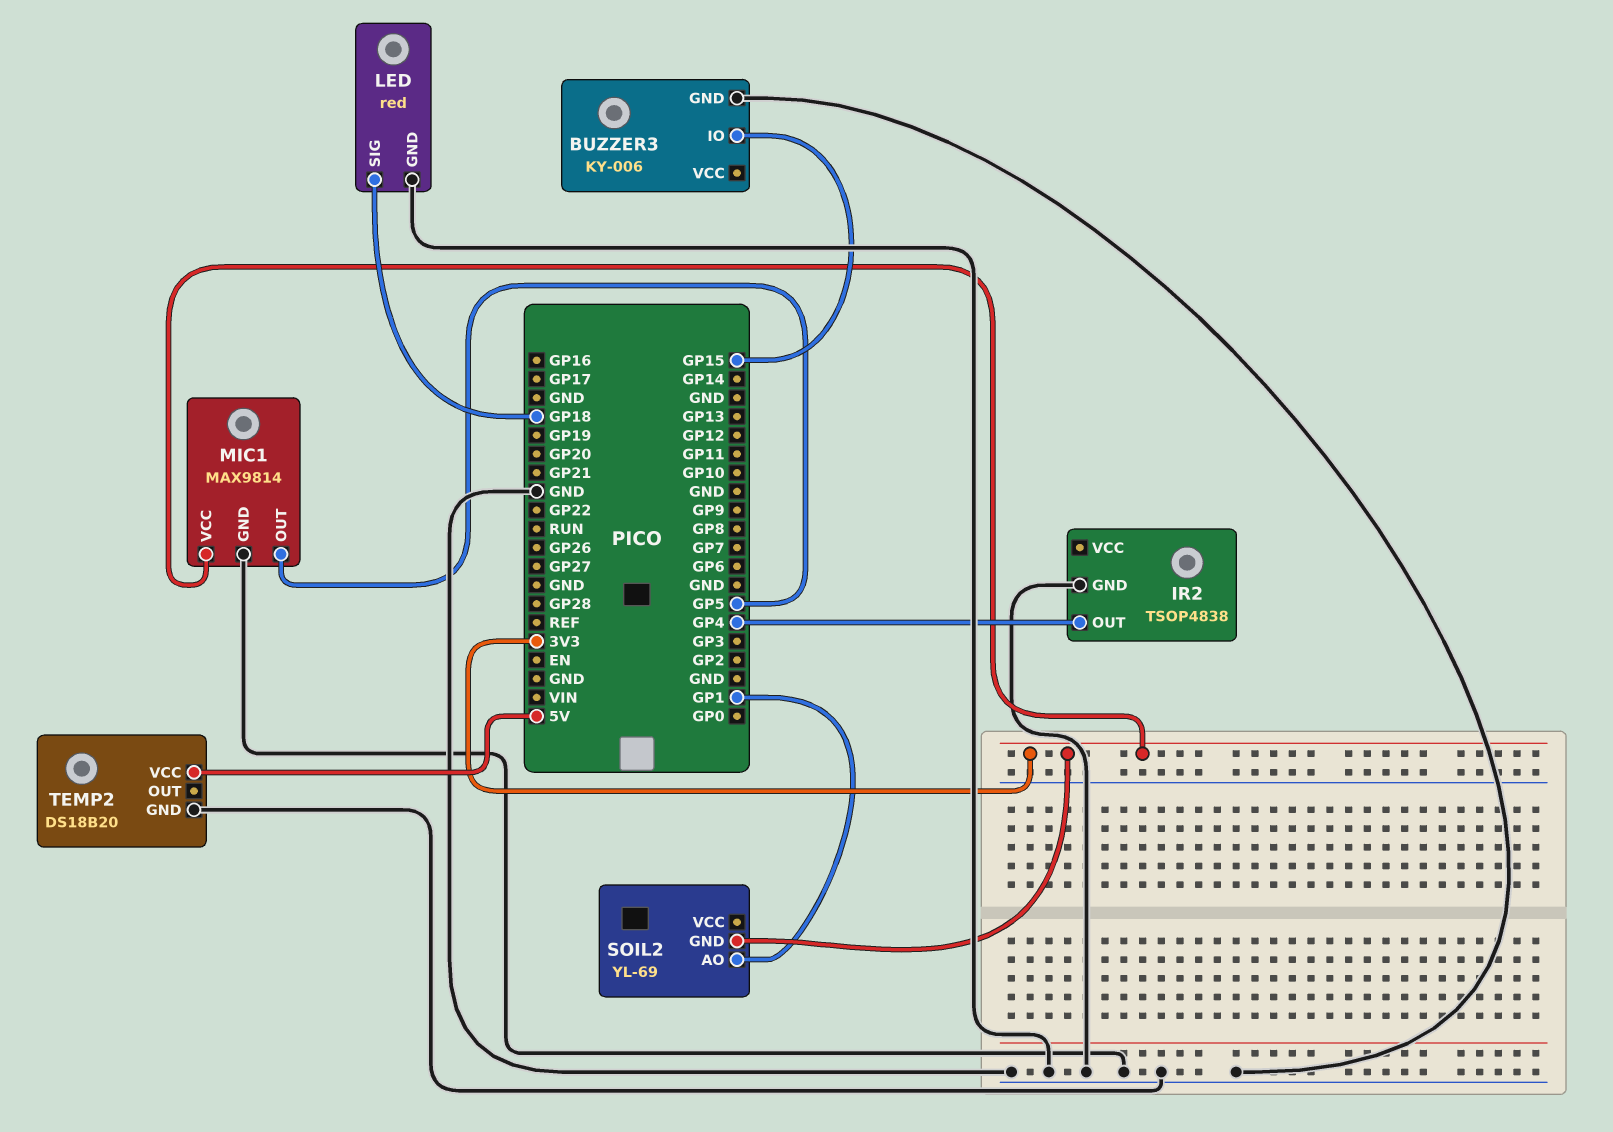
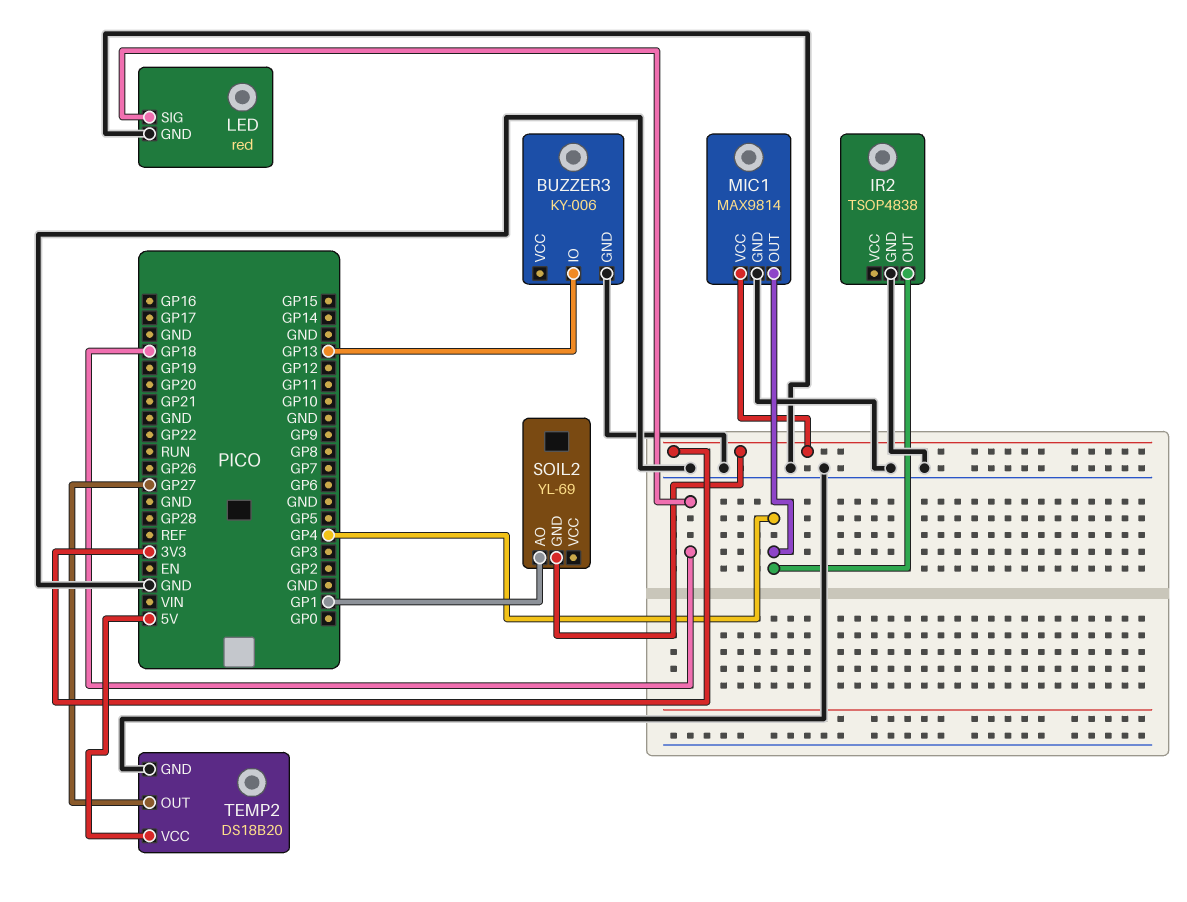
BUZZER3 pin IO: GP15 -> GP13
MIC1 pin OUT: GP5 -> GP4
TEMP2 pin OUT: none -> GP27

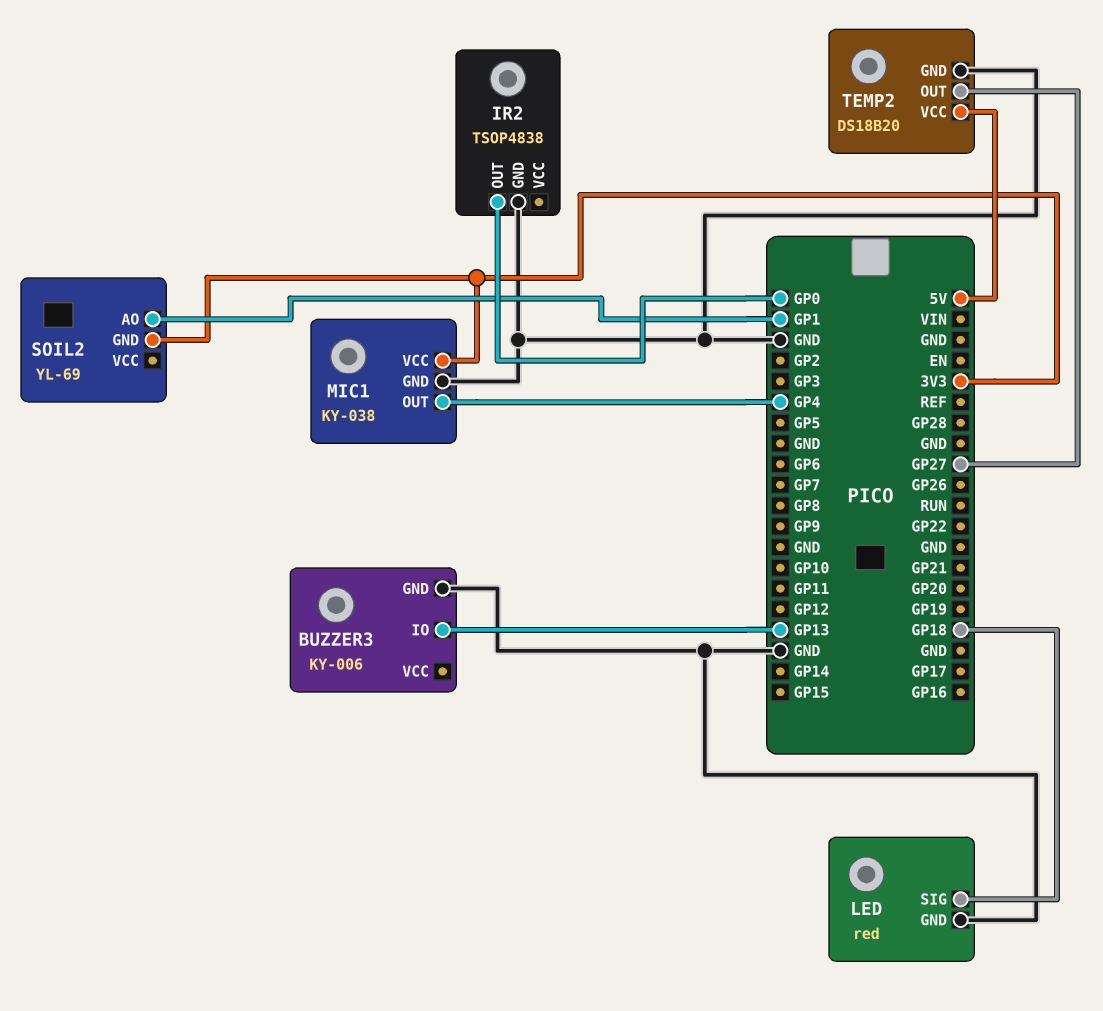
IR2 pin OUT: GP4 -> GP0
MIC1: MAX9814 -> KY-038

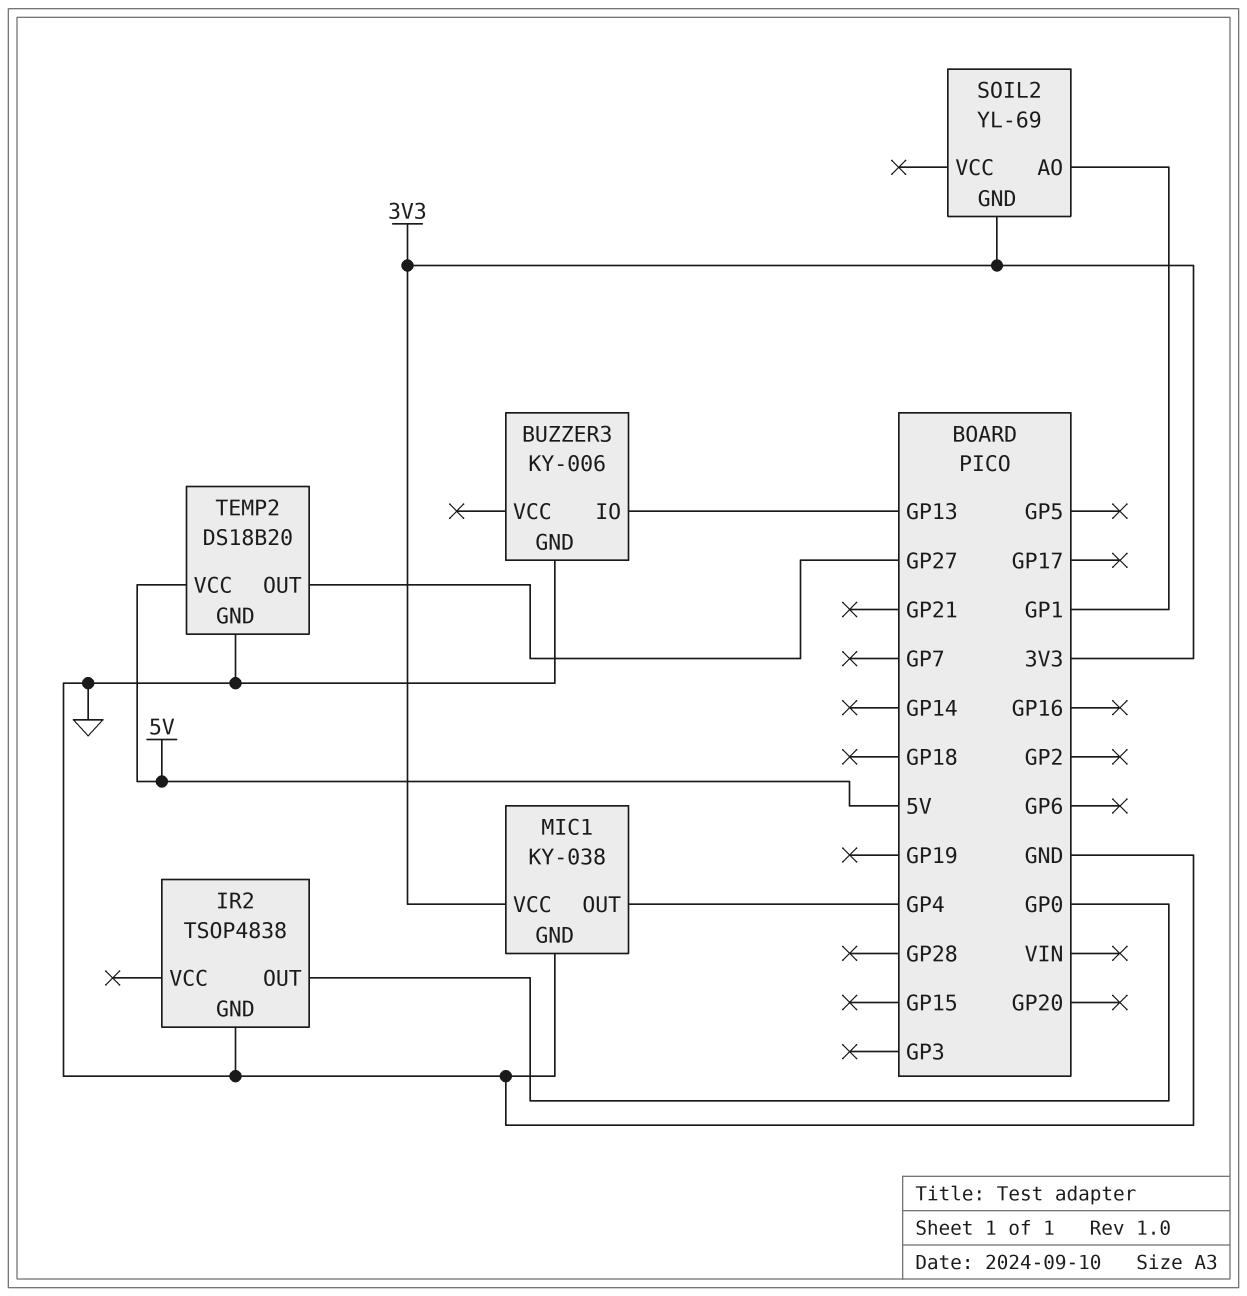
LED: red -> none
LED pin GND: GND -> none
LED pin SIG: GP18 -> none

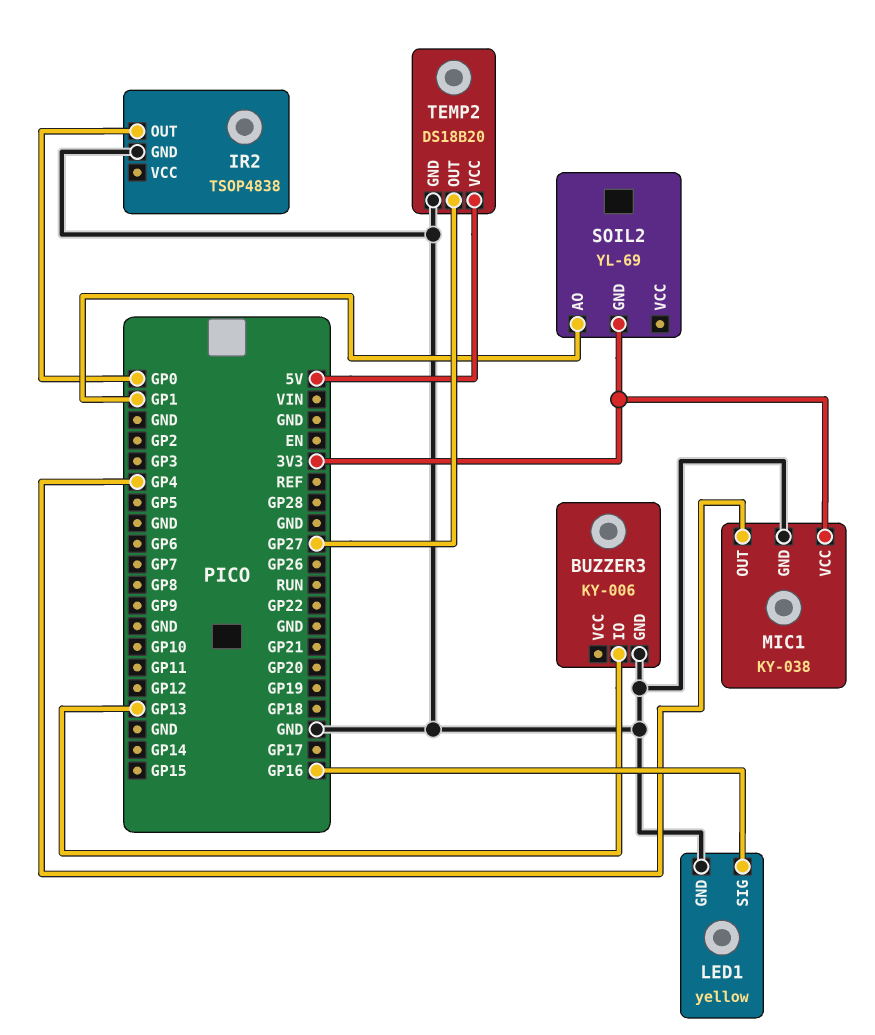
LED1: none -> yellow
LED1 pin GND: none -> GND
LED1 pin SIG: none -> GP16

